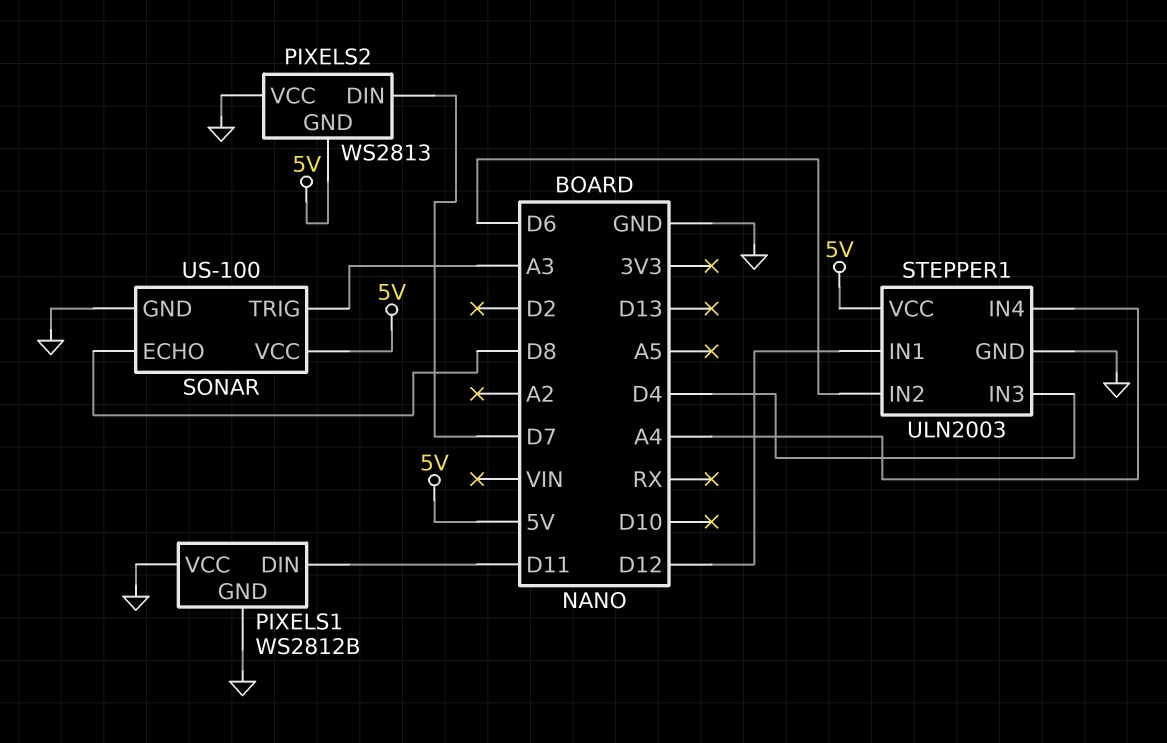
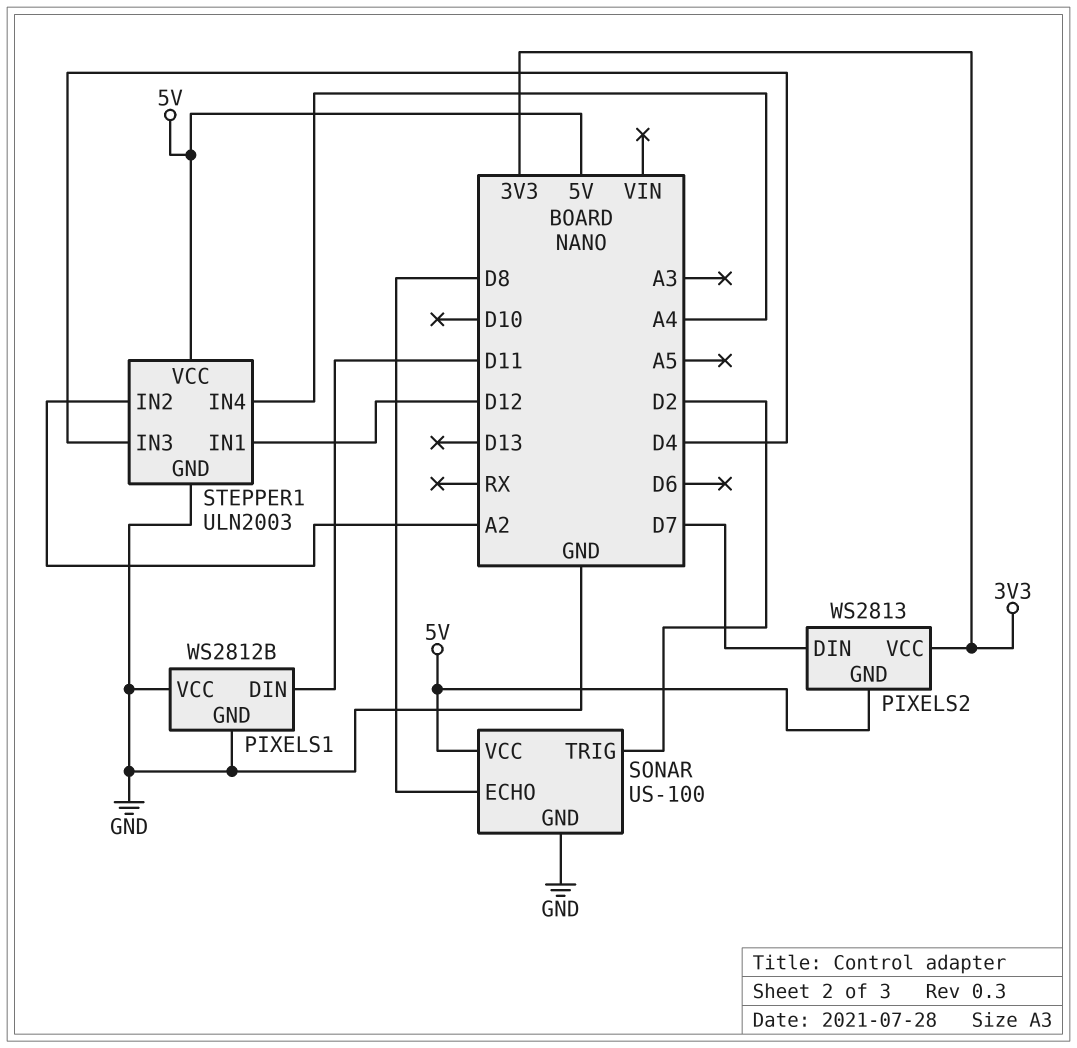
PIXELS2 pin VCC: GND -> 3V3
SONAR pin TRIG: A3 -> D2
STEPPER1 pin IN2: D6 -> A2

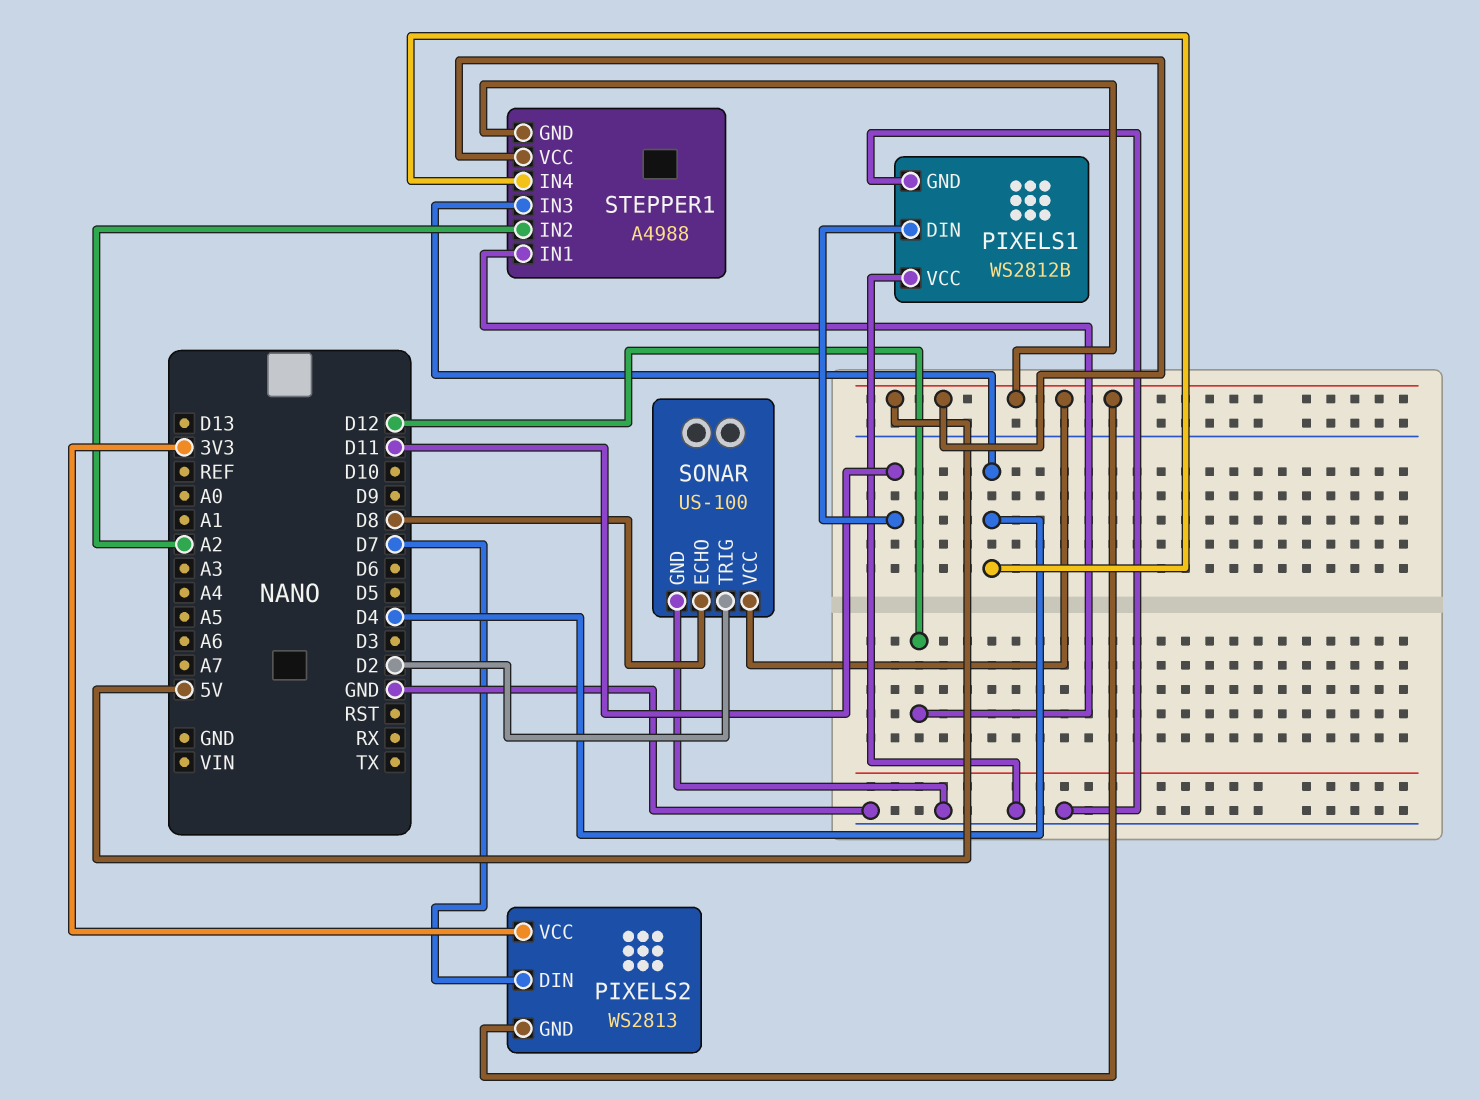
STEPPER1: ULN2003 -> A4988
STEPPER1 pin GND: GND -> 5V
STEPPER1 pin IN4: A4 -> D4

